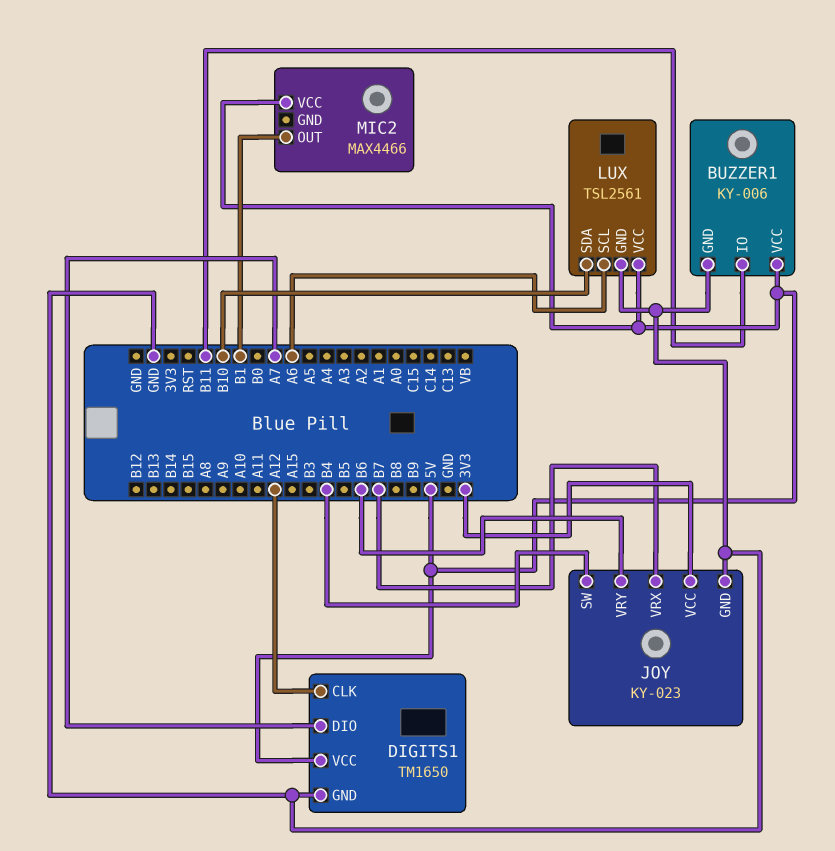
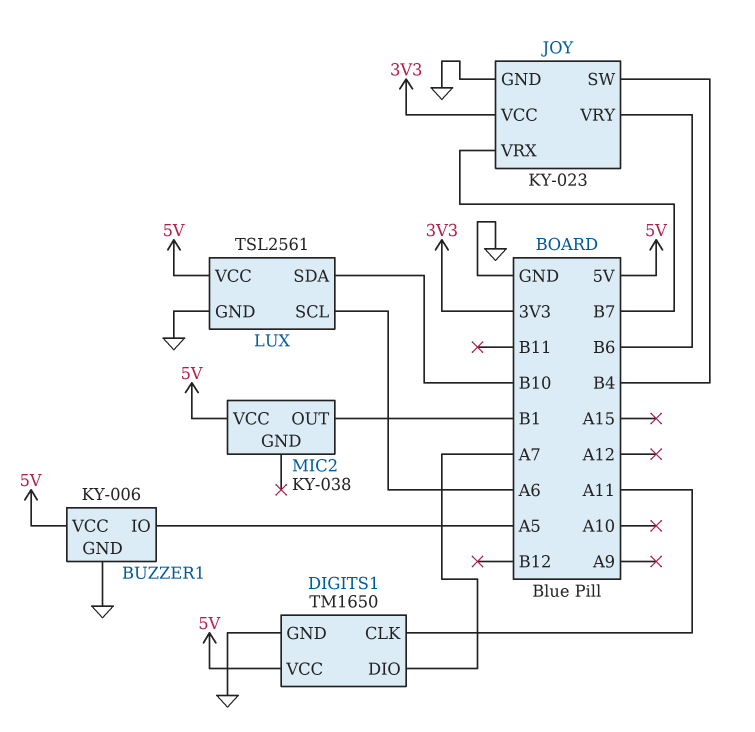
BUZZER1 pin IO: B11 -> A5
DIGITS1 pin CLK: A12 -> A11
MIC2: MAX4466 -> KY-038

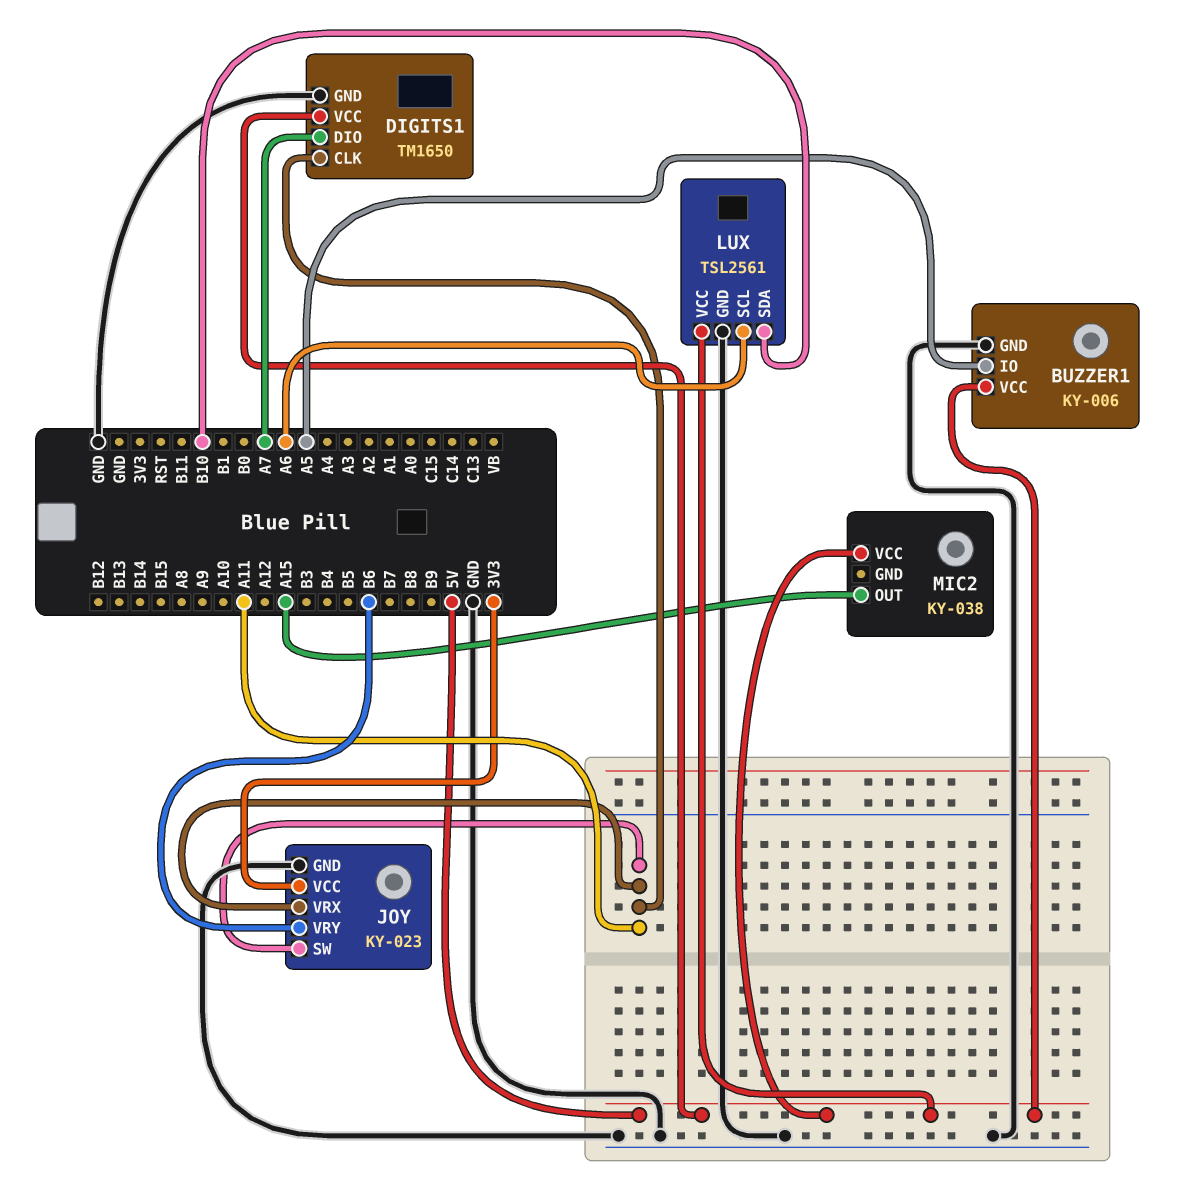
JOY pin SW: B4 -> A11
JOY pin VRX: B7 -> A11
MIC2 pin OUT: B1 -> A15

